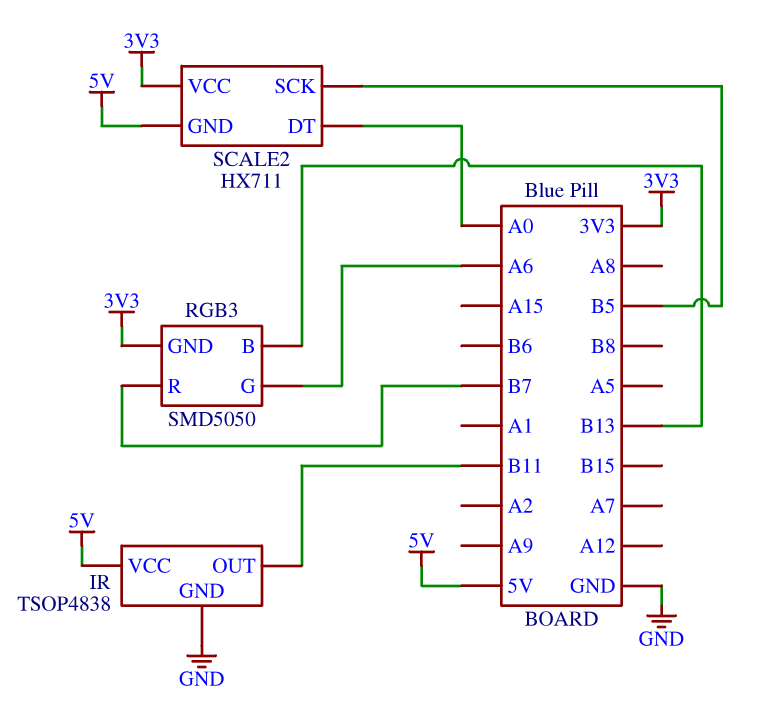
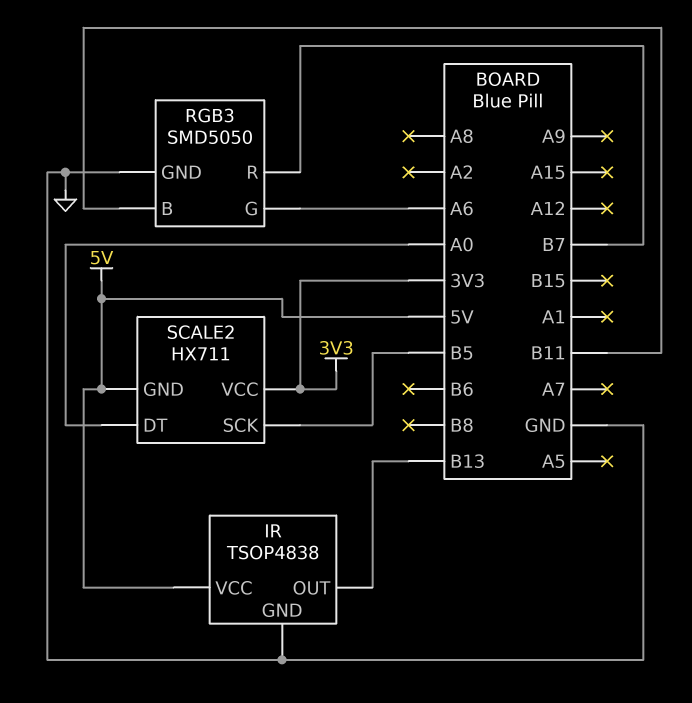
IR pin OUT: B11 -> B13
RGB3 pin B: B13 -> B11
RGB3 pin GND: 3V3 -> GND

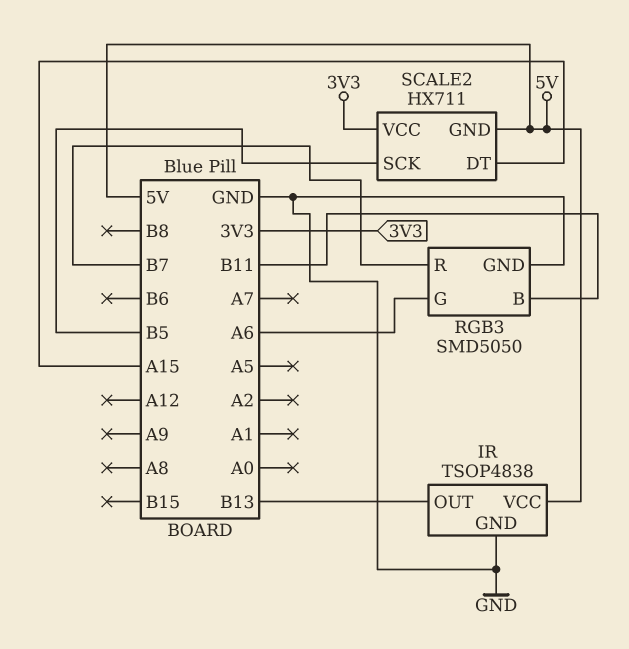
SCALE2 pin DT: A0 -> A15

